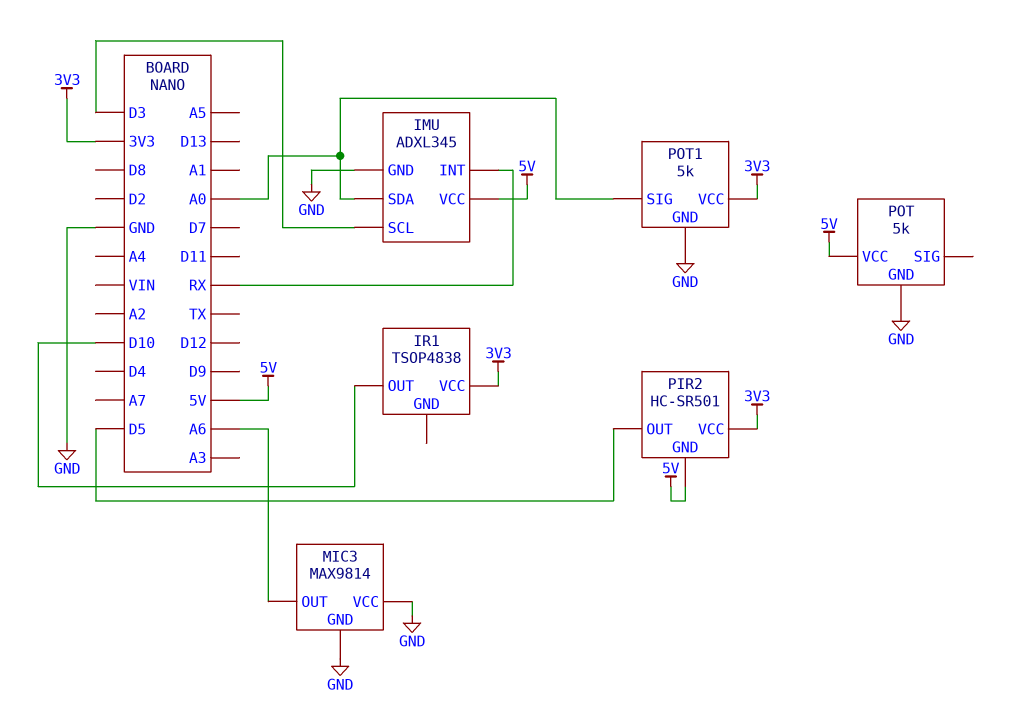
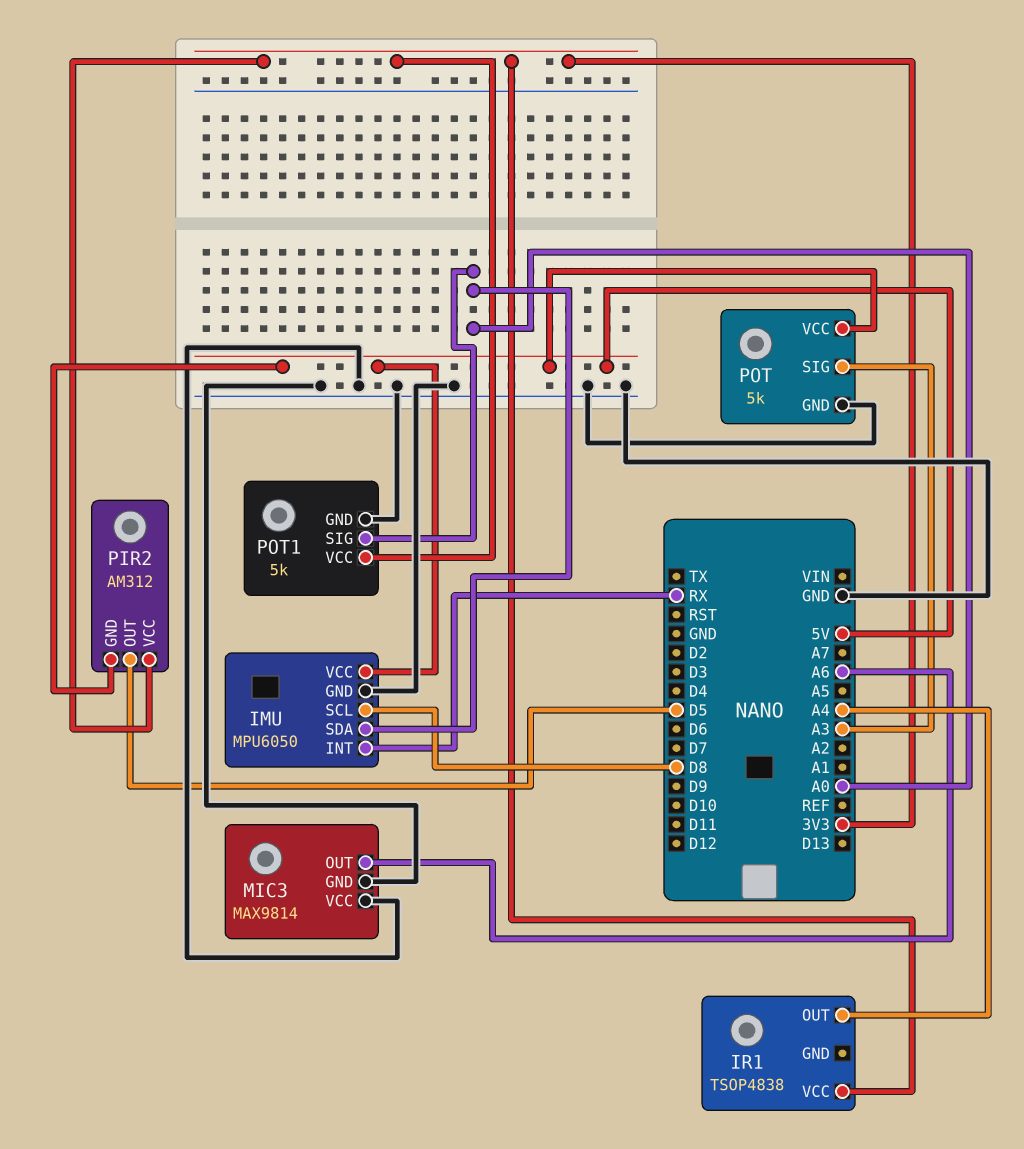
IMU: ADXL345 -> MPU6050
IMU pin SCL: D3 -> D8
IR1 pin OUT: D10 -> A4
PIR2: HC-SR501 -> AM312
POT pin SIG: none -> A3

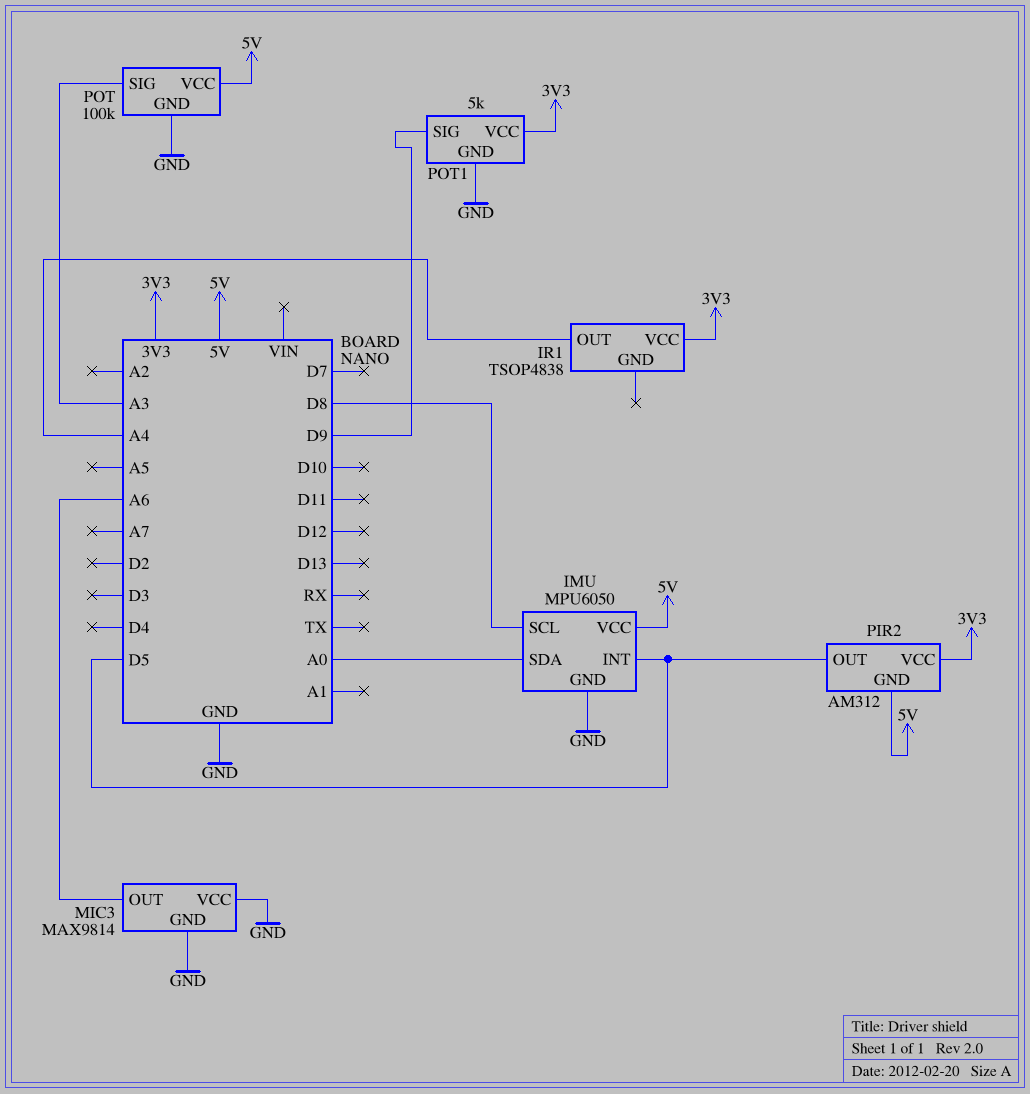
IMU pin INT: RX -> D5
POT: 5k -> 100k
POT1 pin SIG: A0 -> D9

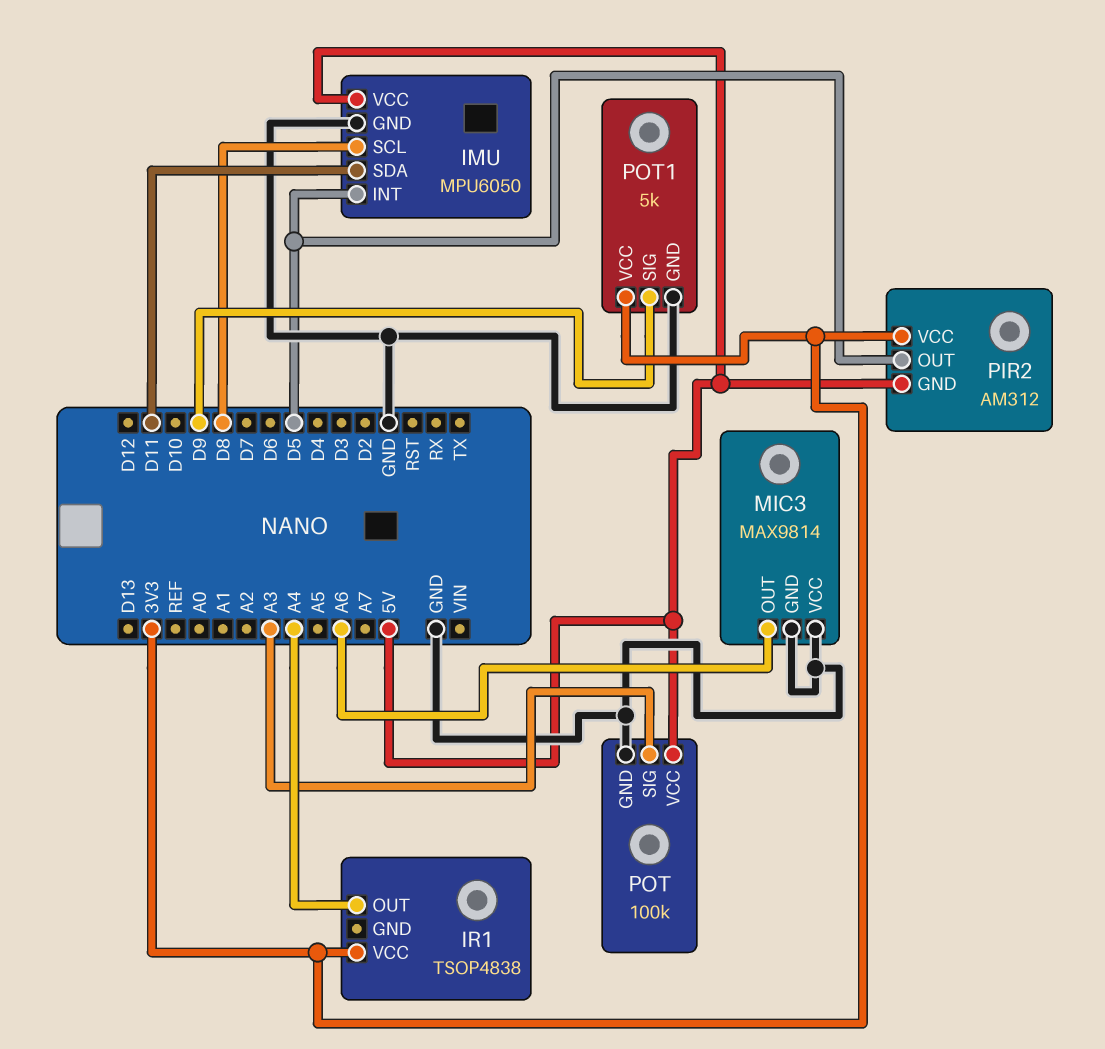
IMU pin SDA: A0 -> D11

